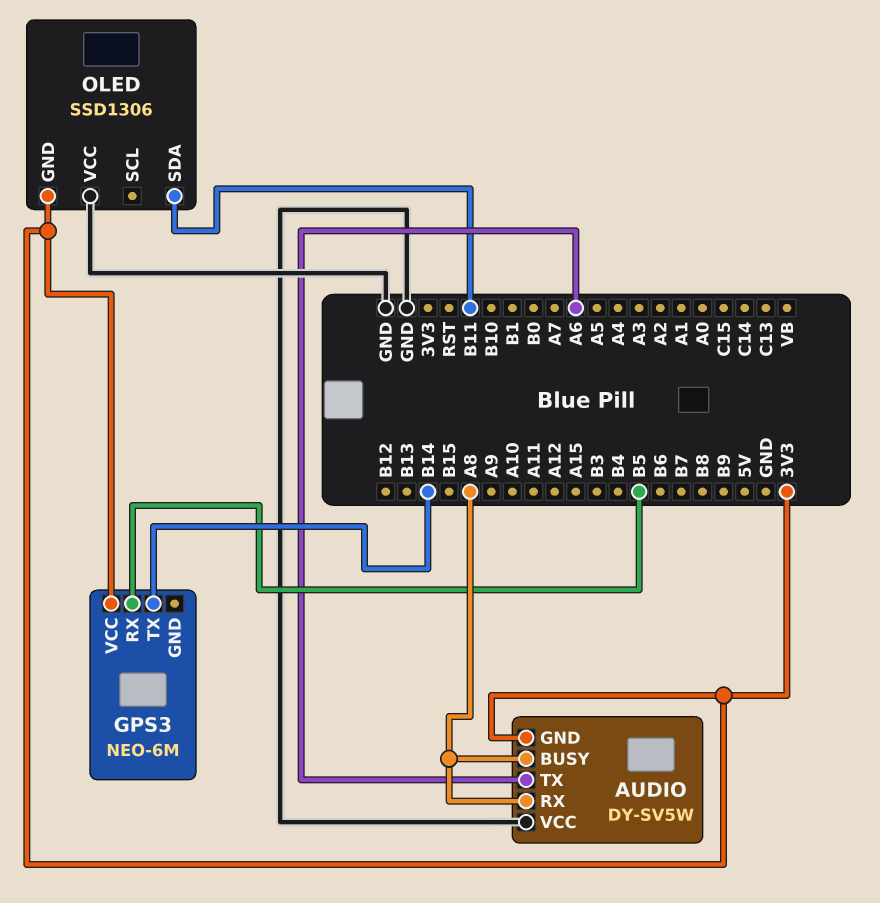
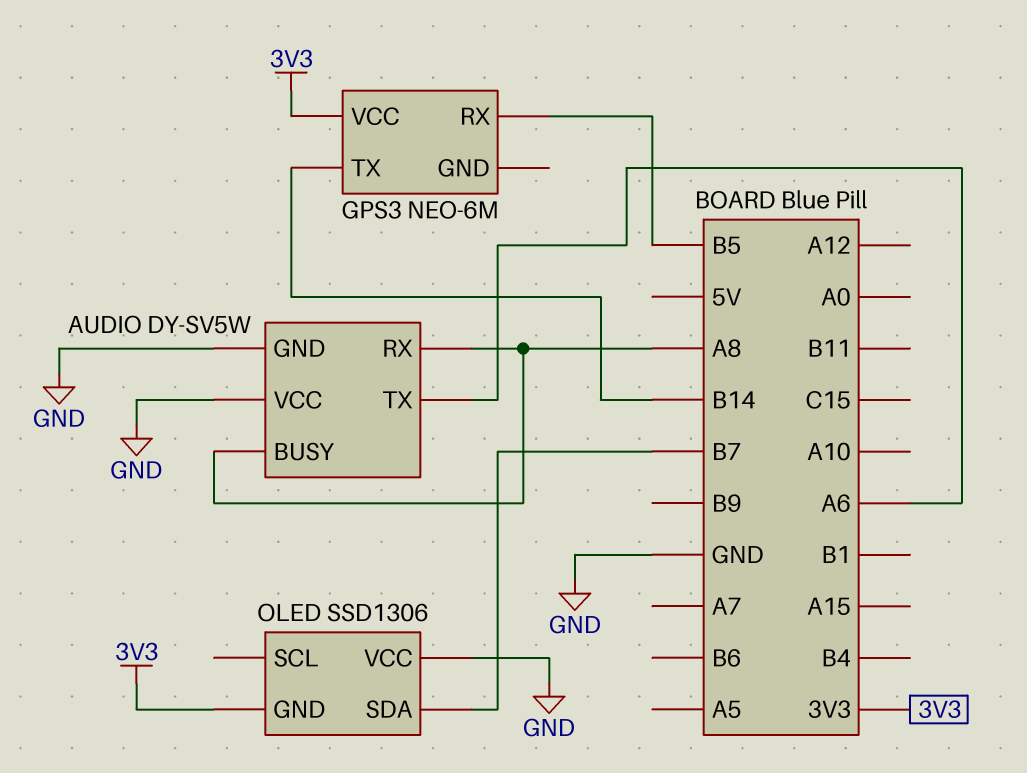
AUDIO pin GND: 3V3 -> GND
OLED pin SDA: B11 -> B7

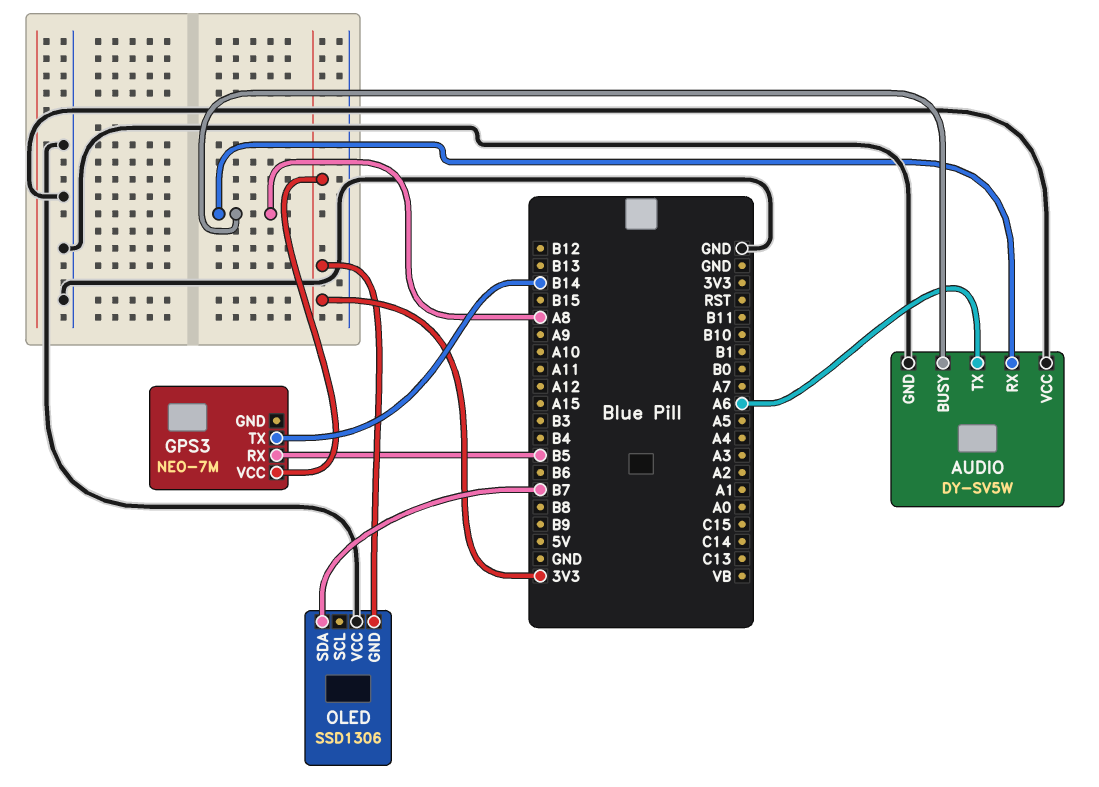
GPS3: NEO-6M -> NEO-7M

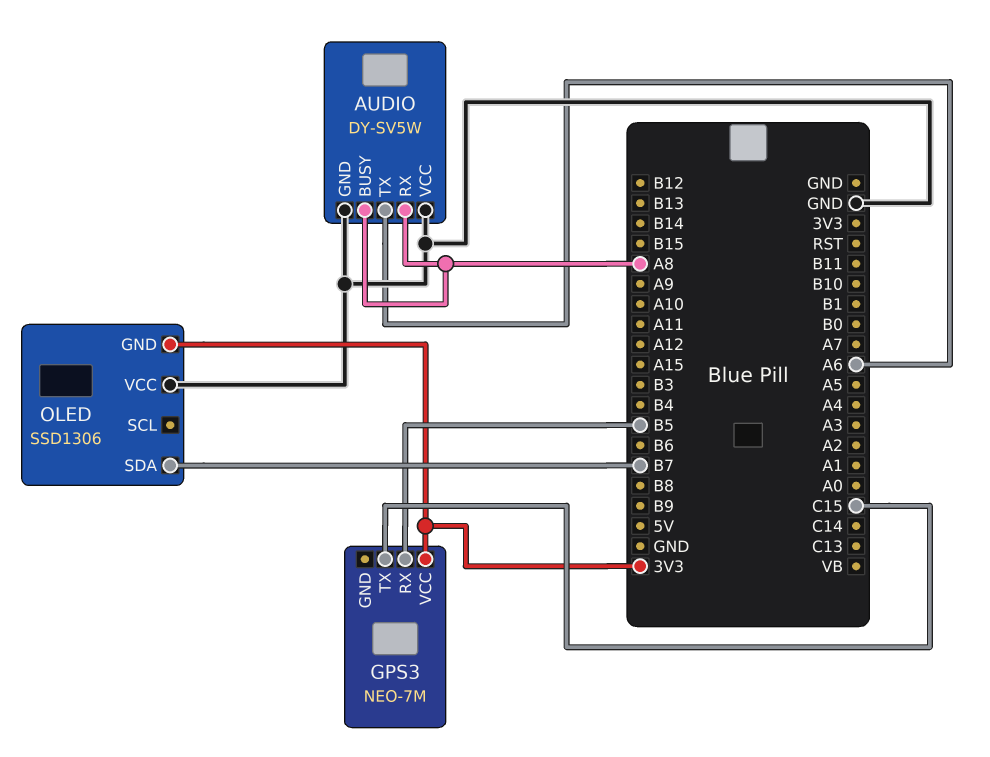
GPS3 pin TX: B14 -> C15

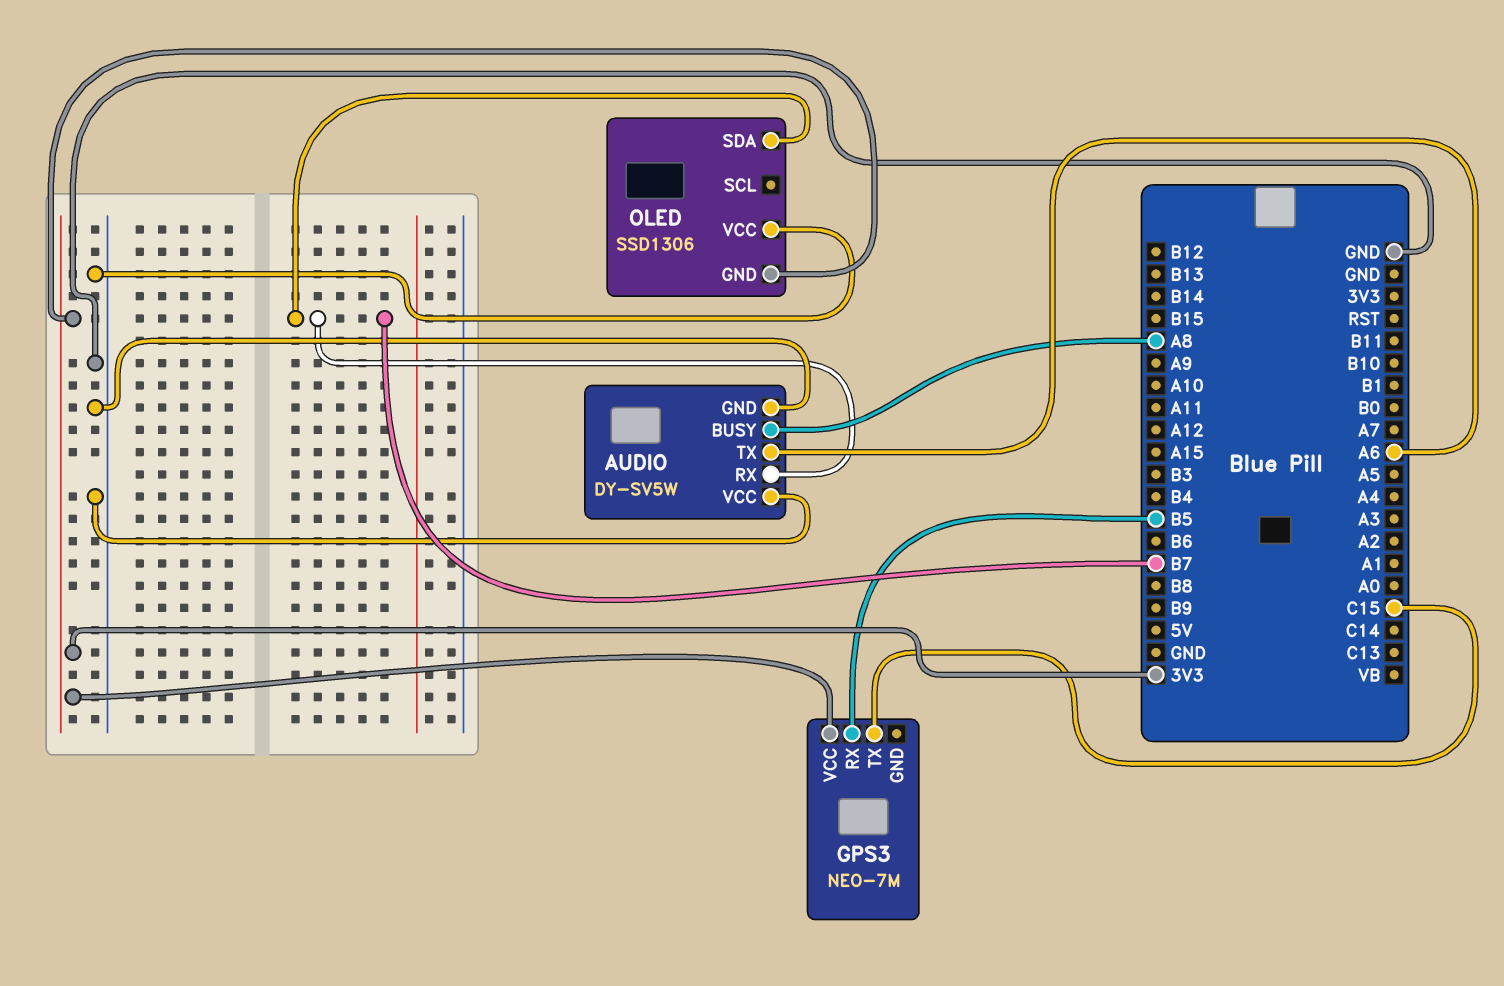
AUDIO pin RX: A8 -> B7

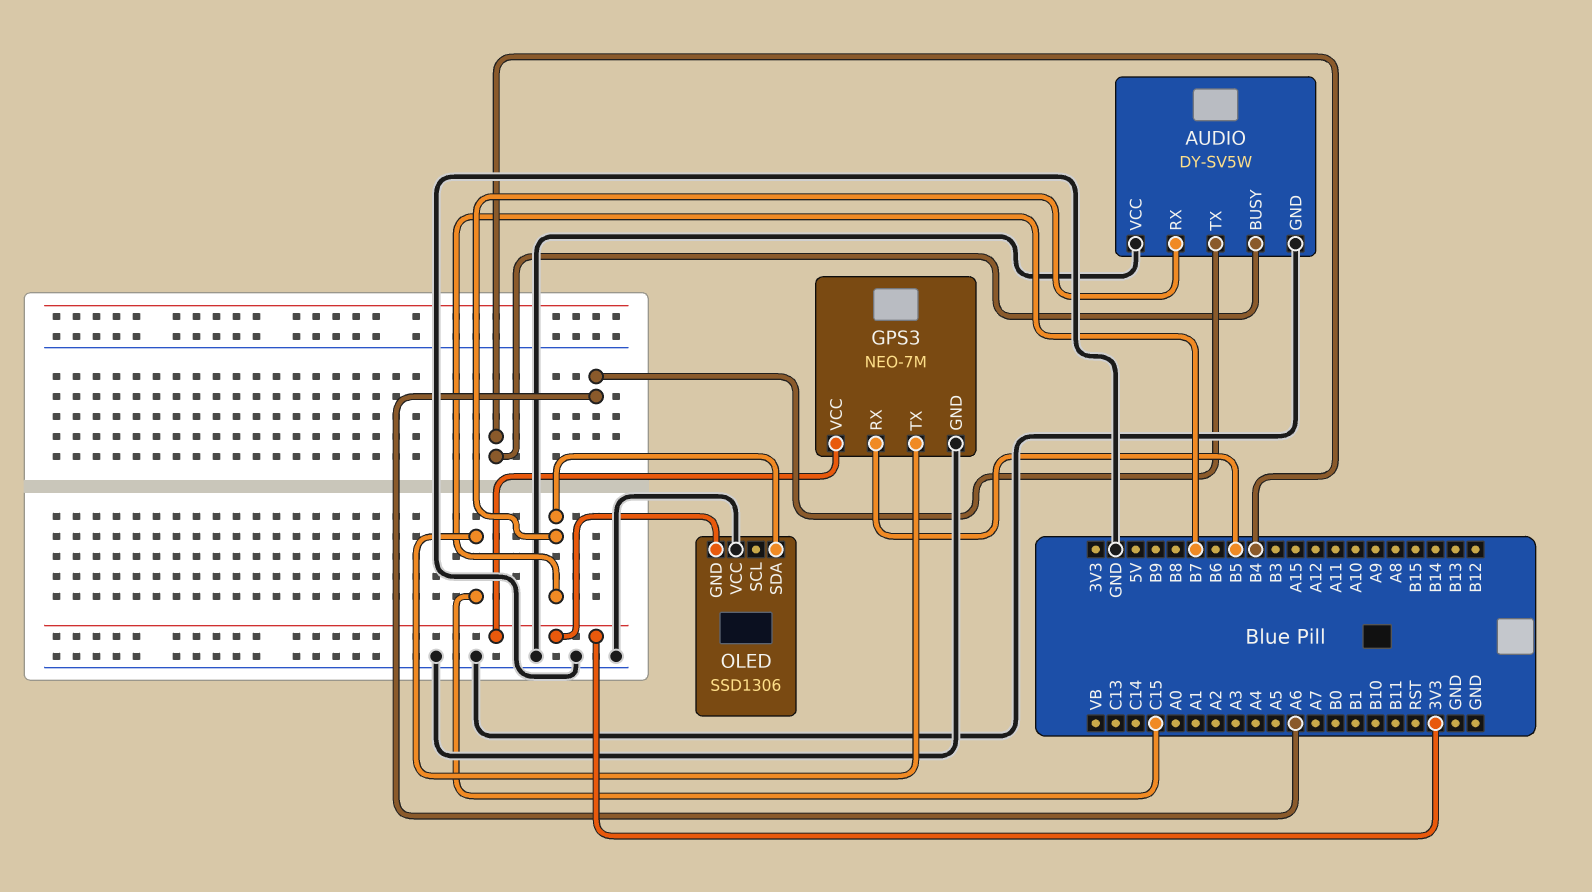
AUDIO pin BUSY: A8 -> B4
GPS3 pin GND: none -> GND

